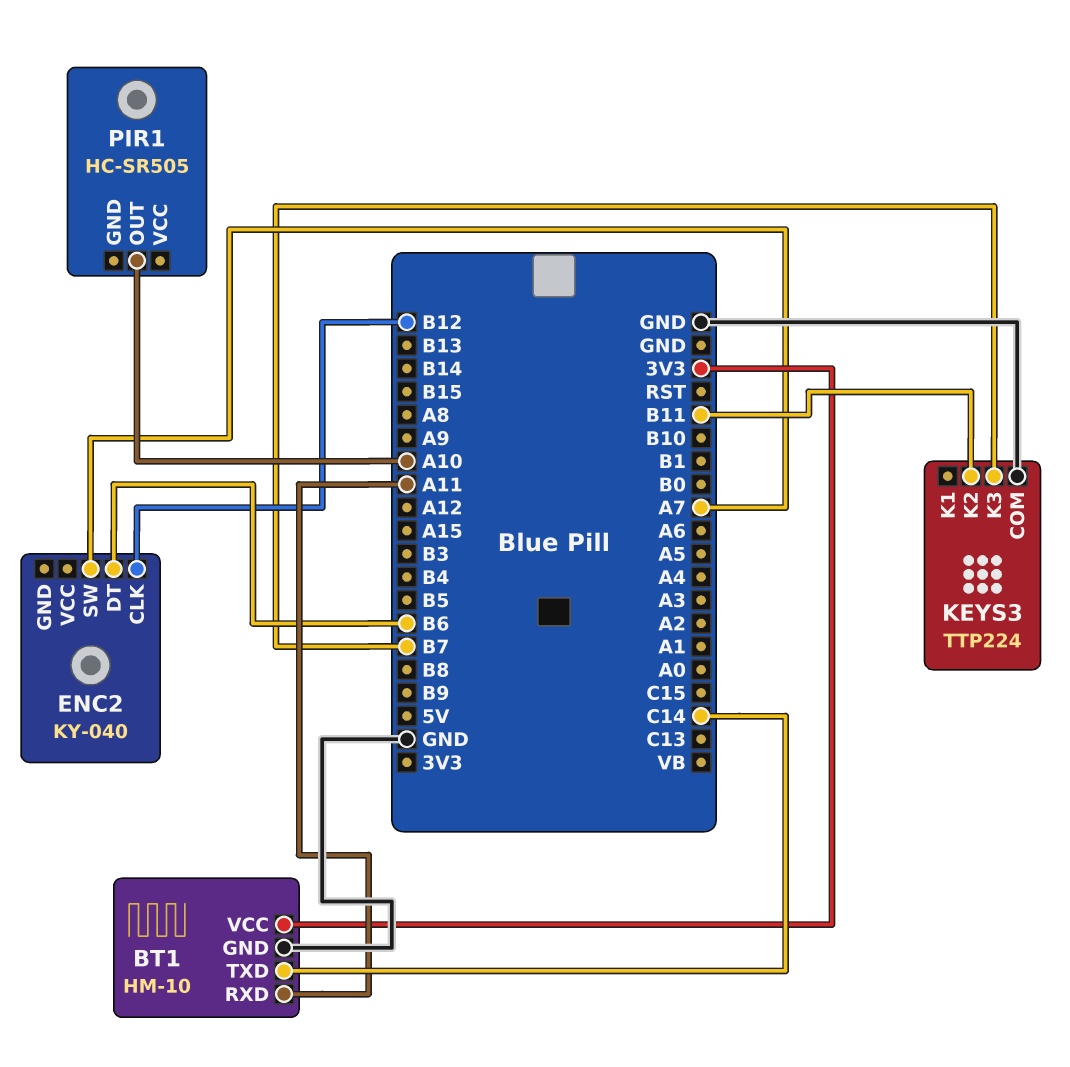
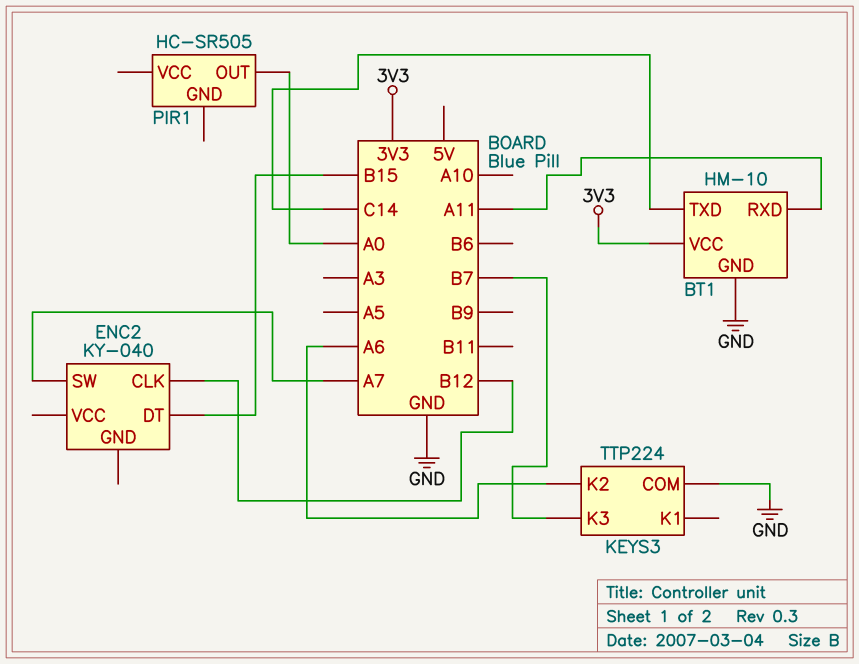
ENC2 pin DT: B6 -> B15
KEYS3 pin K2: B11 -> A6
PIR1 pin OUT: A10 -> A0

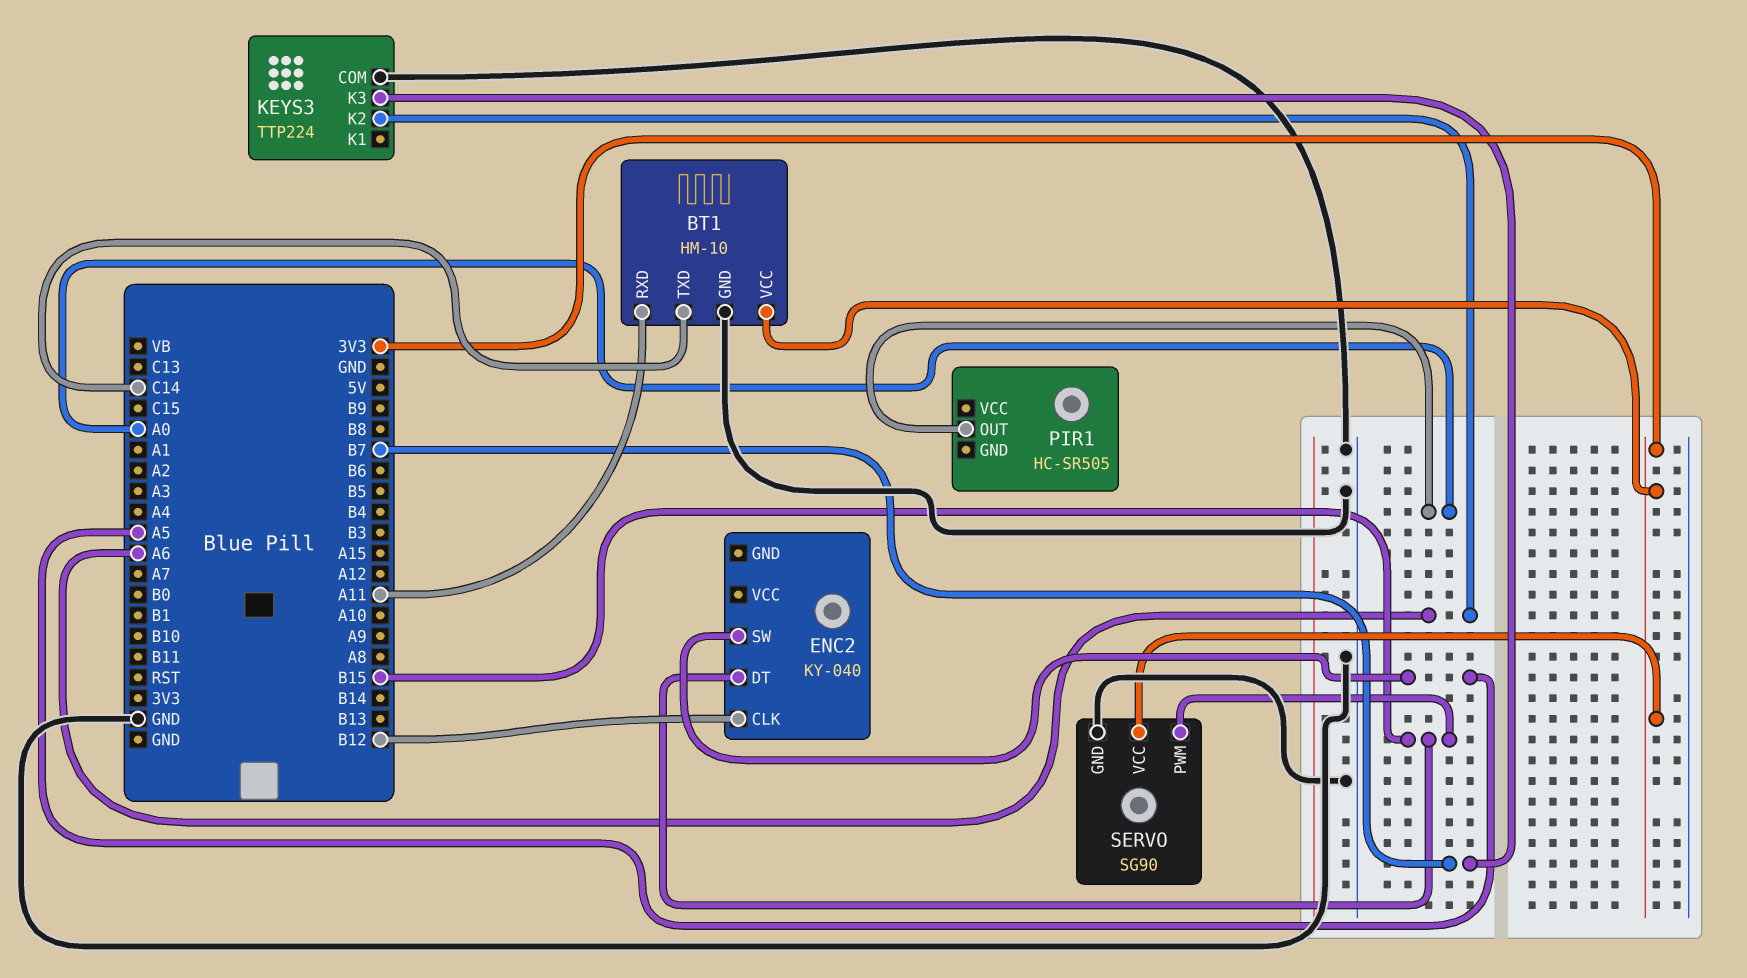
ENC2 pin SW: A7 -> A5
SERVO: none -> SG90
SERVO pin GND: none -> GND
SERVO pin PWM: none -> B15
SERVO pin VCC: none -> 3V3

